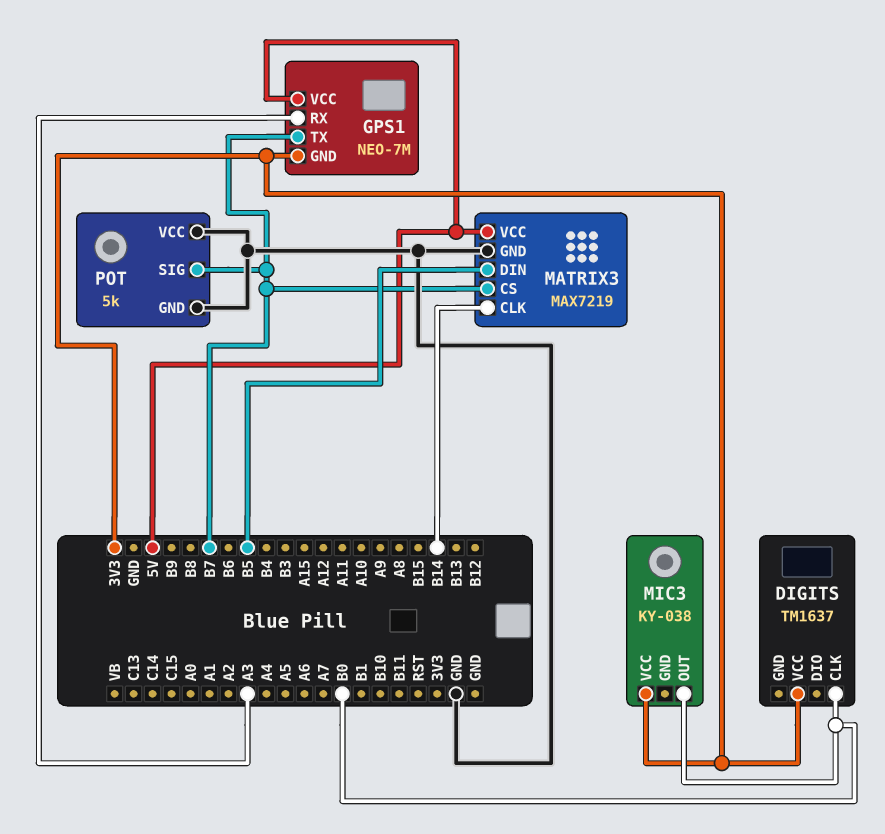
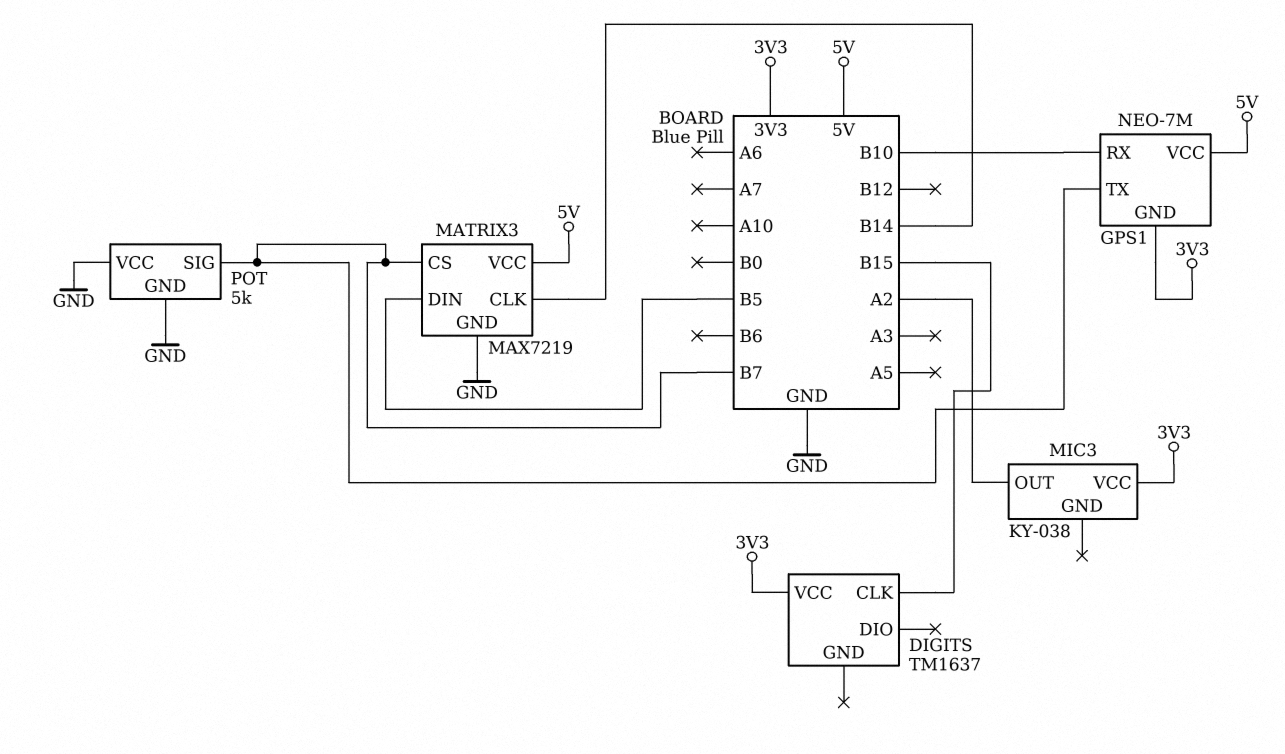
DIGITS pin CLK: B0 -> B15
GPS1 pin RX: A3 -> B10
MIC3 pin OUT: B0 -> A2

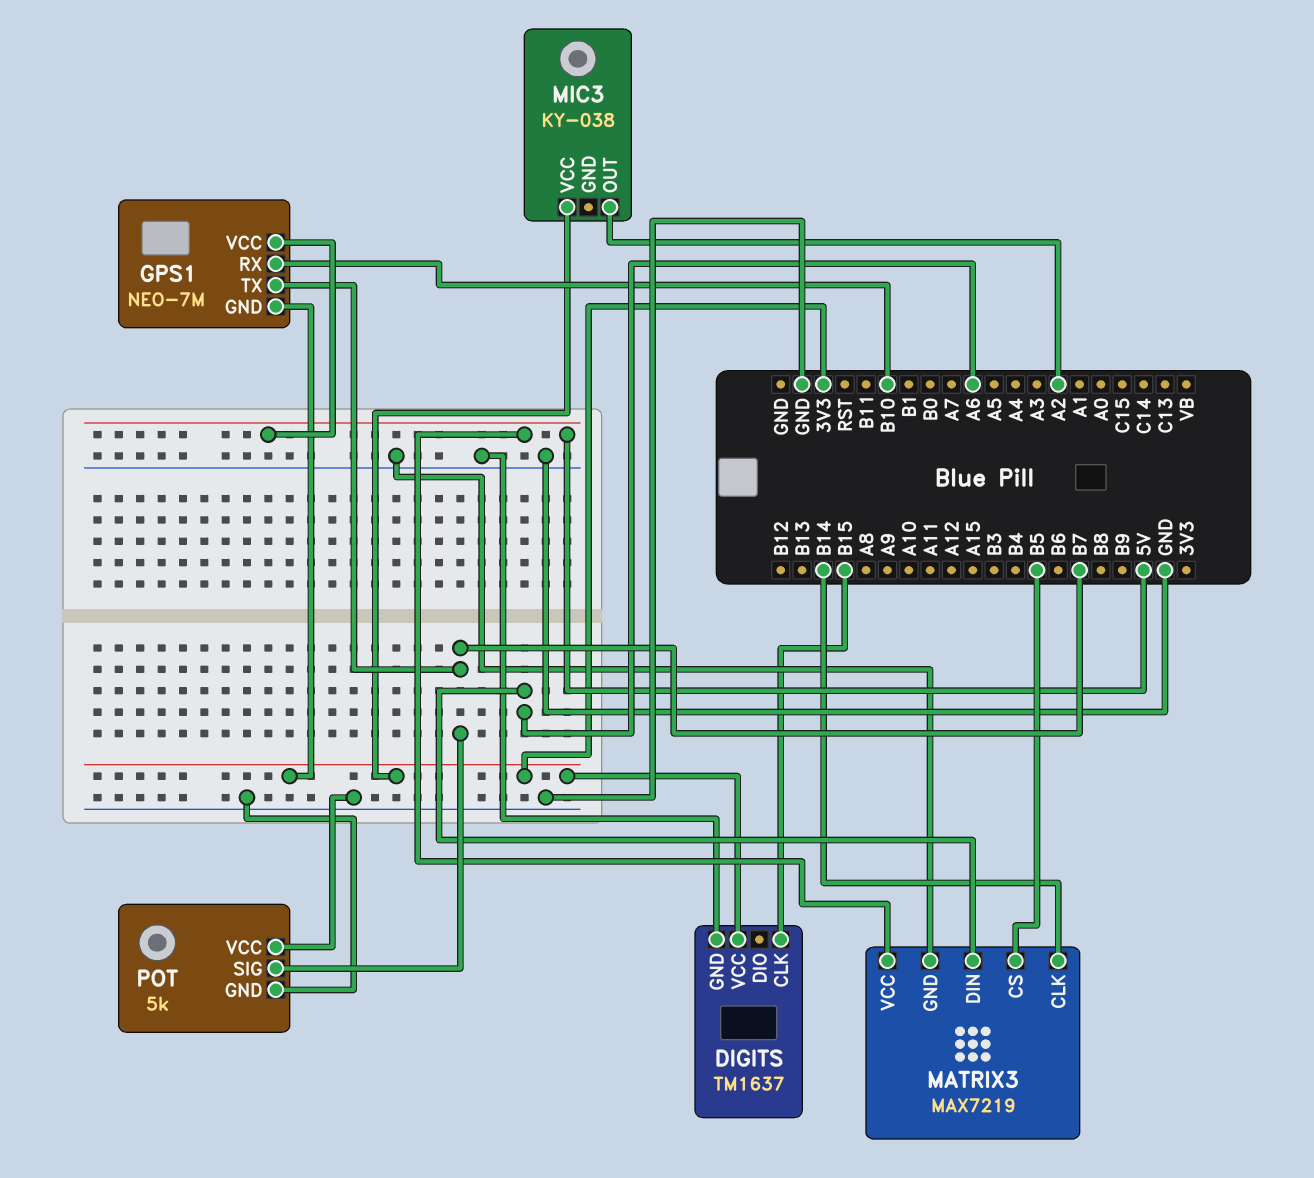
DIGITS pin GND: none -> GND
MATRIX3 pin CS: B7 -> B5
MATRIX3 pin DIN: B5 -> A6

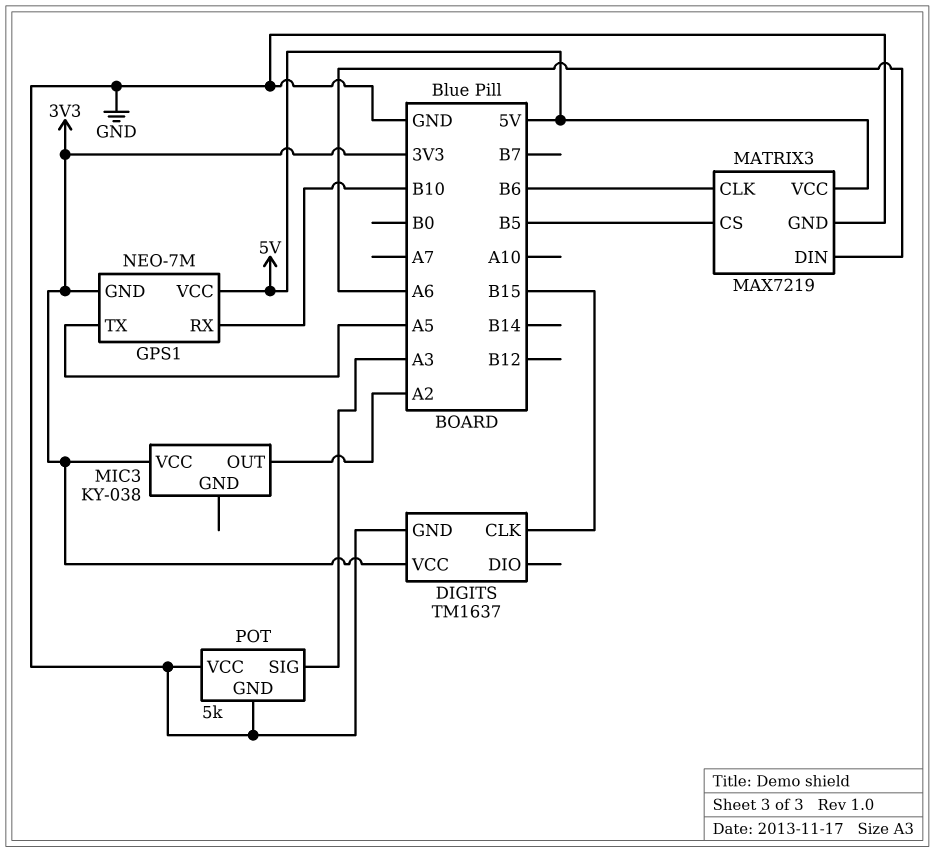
GPS1 pin TX: B7 -> A5
MATRIX3 pin CLK: B14 -> B6
POT pin SIG: B7 -> A3

